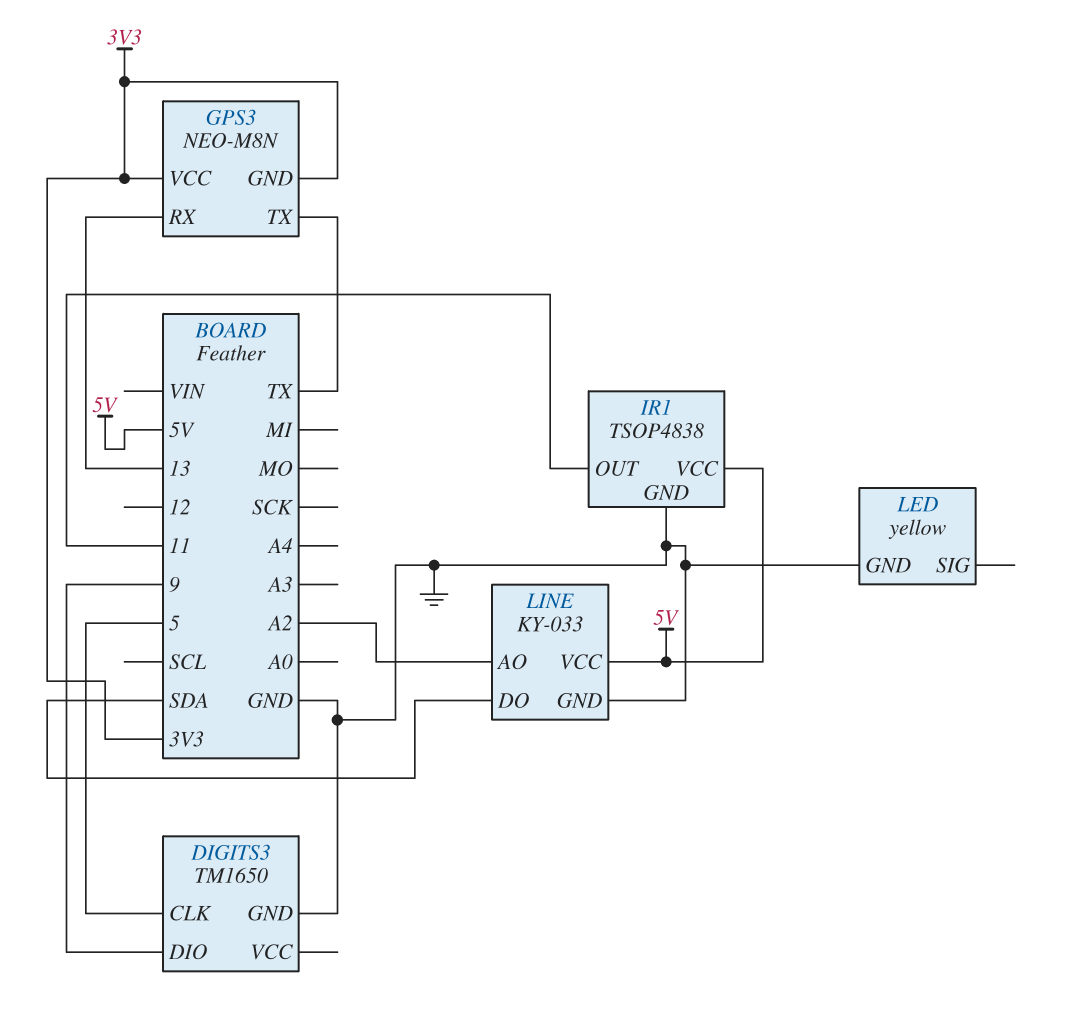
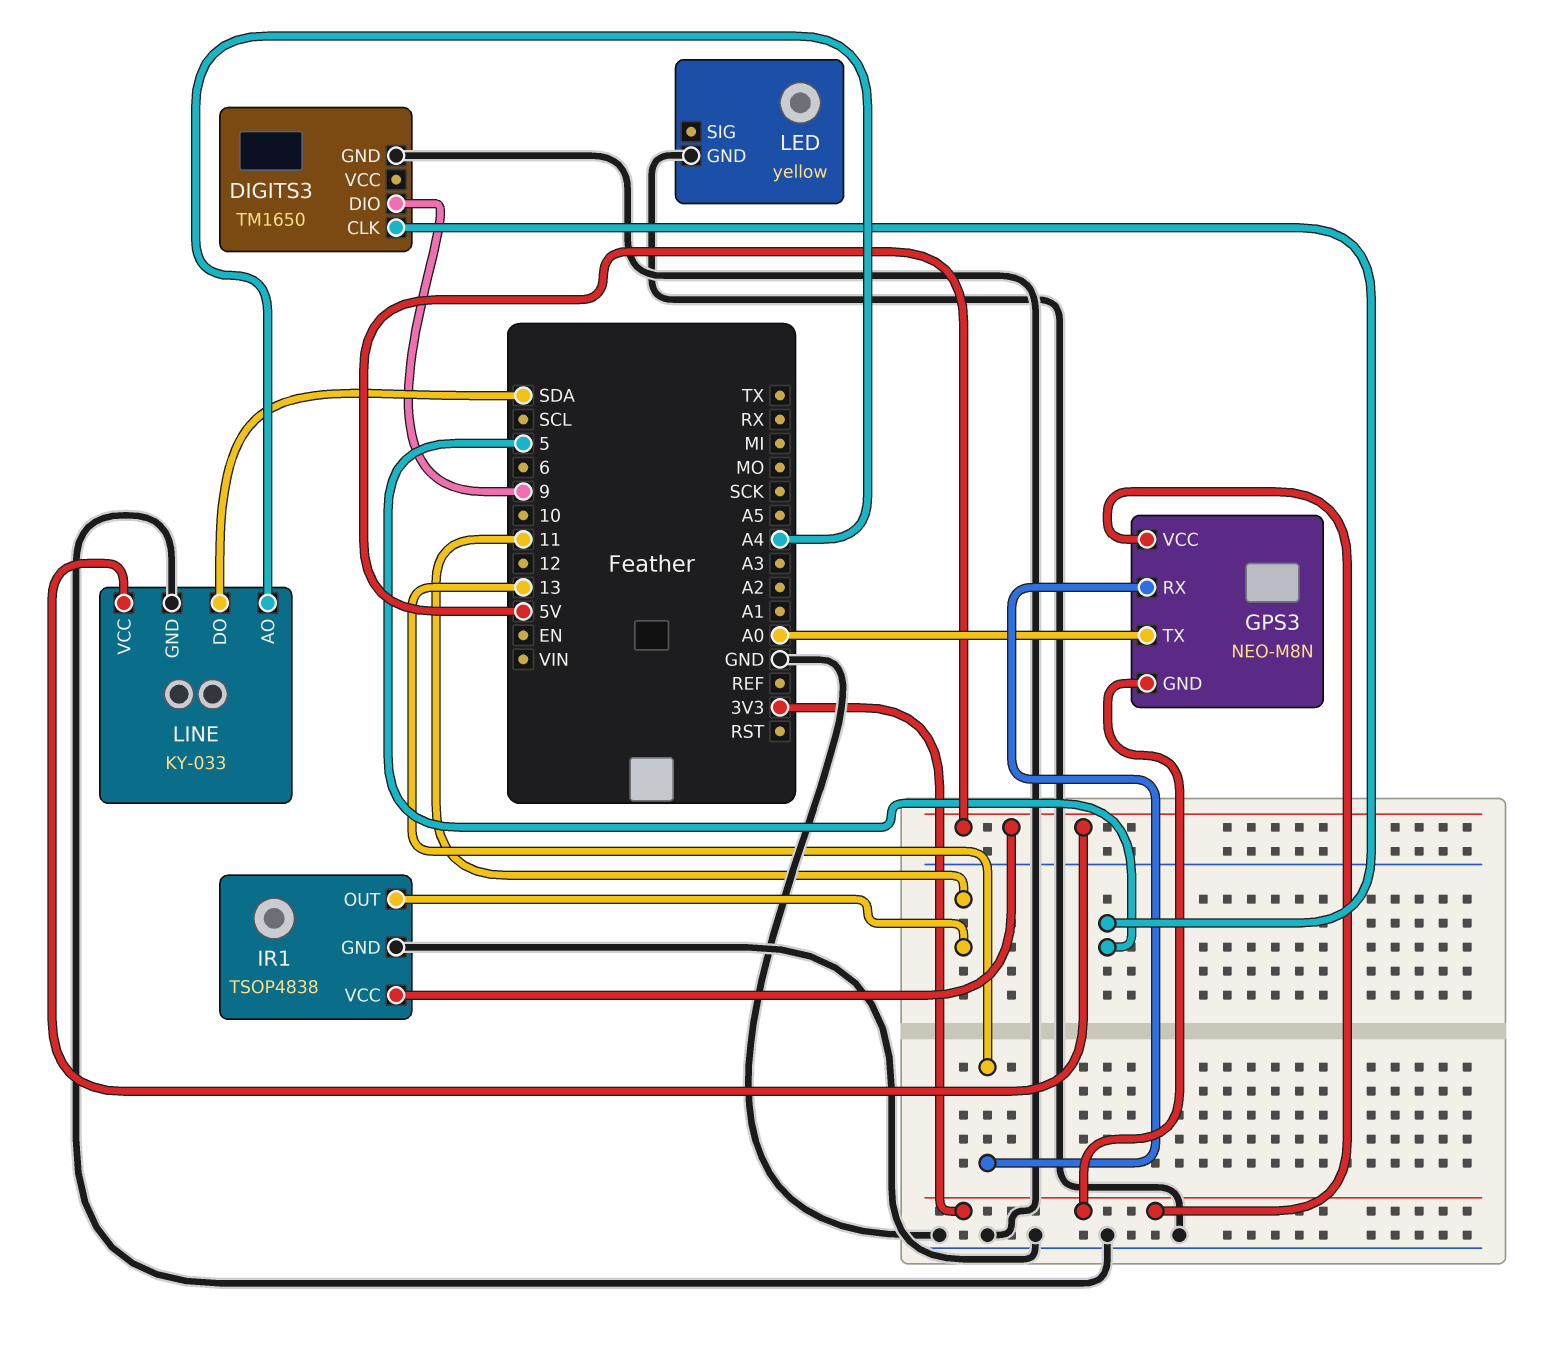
GPS3 pin TX: TX -> A0
LINE pin AO: A2 -> A4

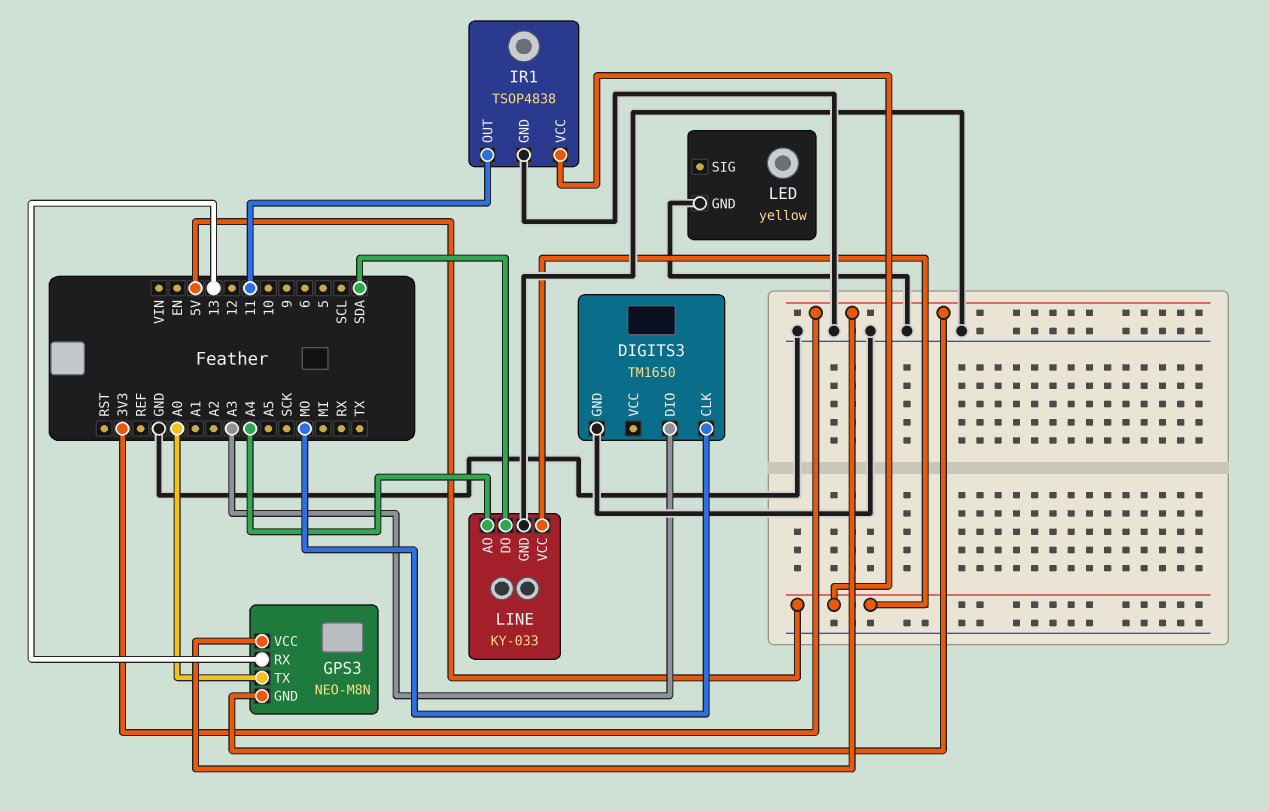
DIGITS3 pin CLK: 5 -> MO
DIGITS3 pin DIO: 9 -> A3

